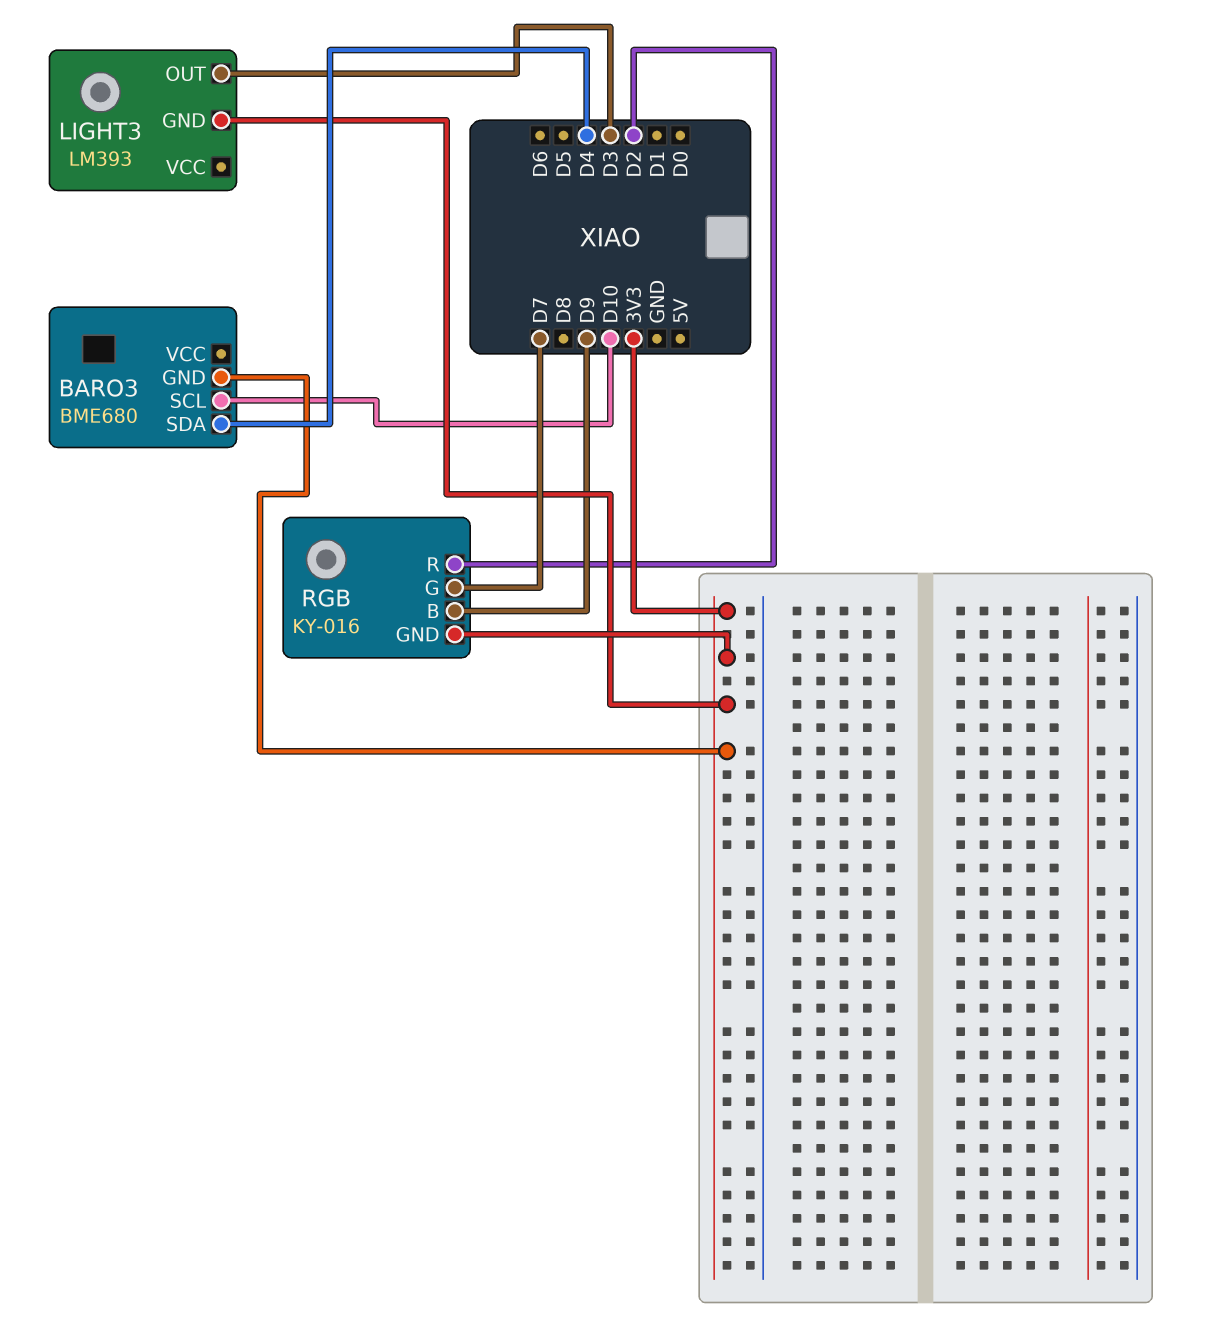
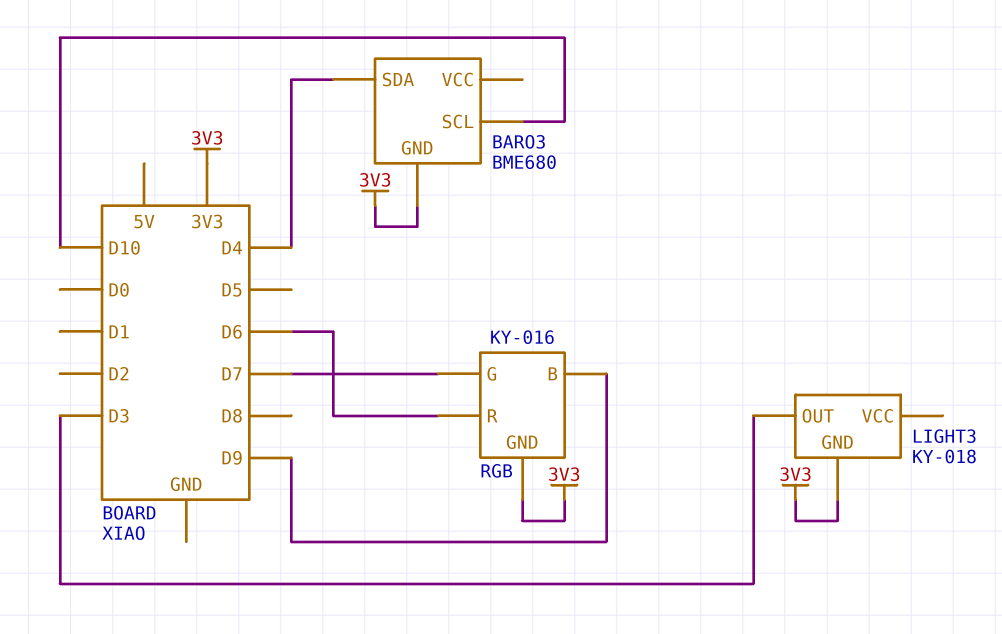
LIGHT3: LM393 -> KY-018
RGB pin R: D2 -> D6

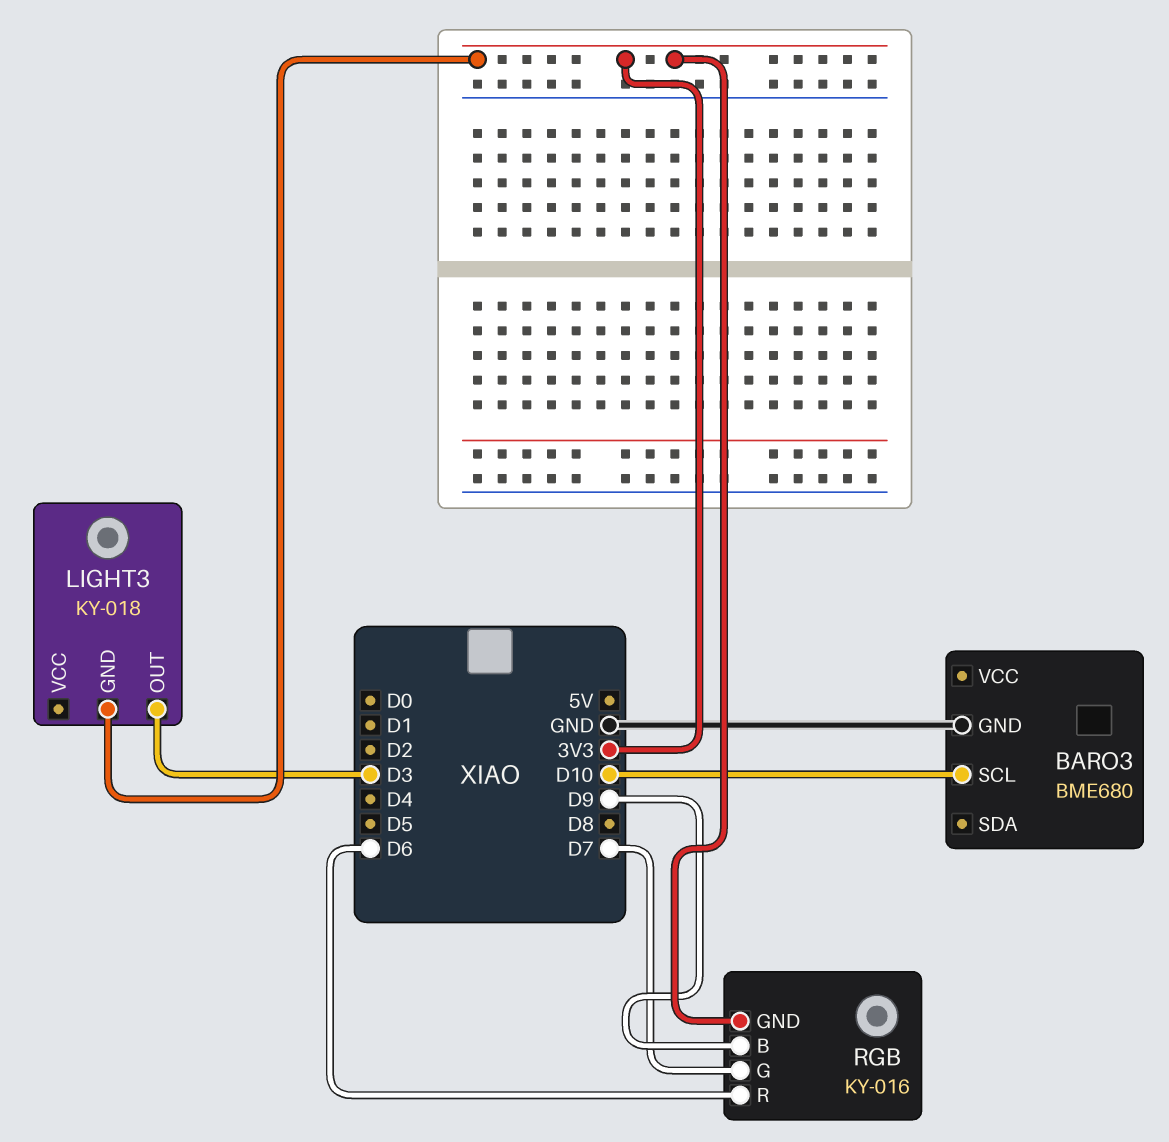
BARO3 pin GND: 3V3 -> GND
BARO3 pin SDA: D4 -> none

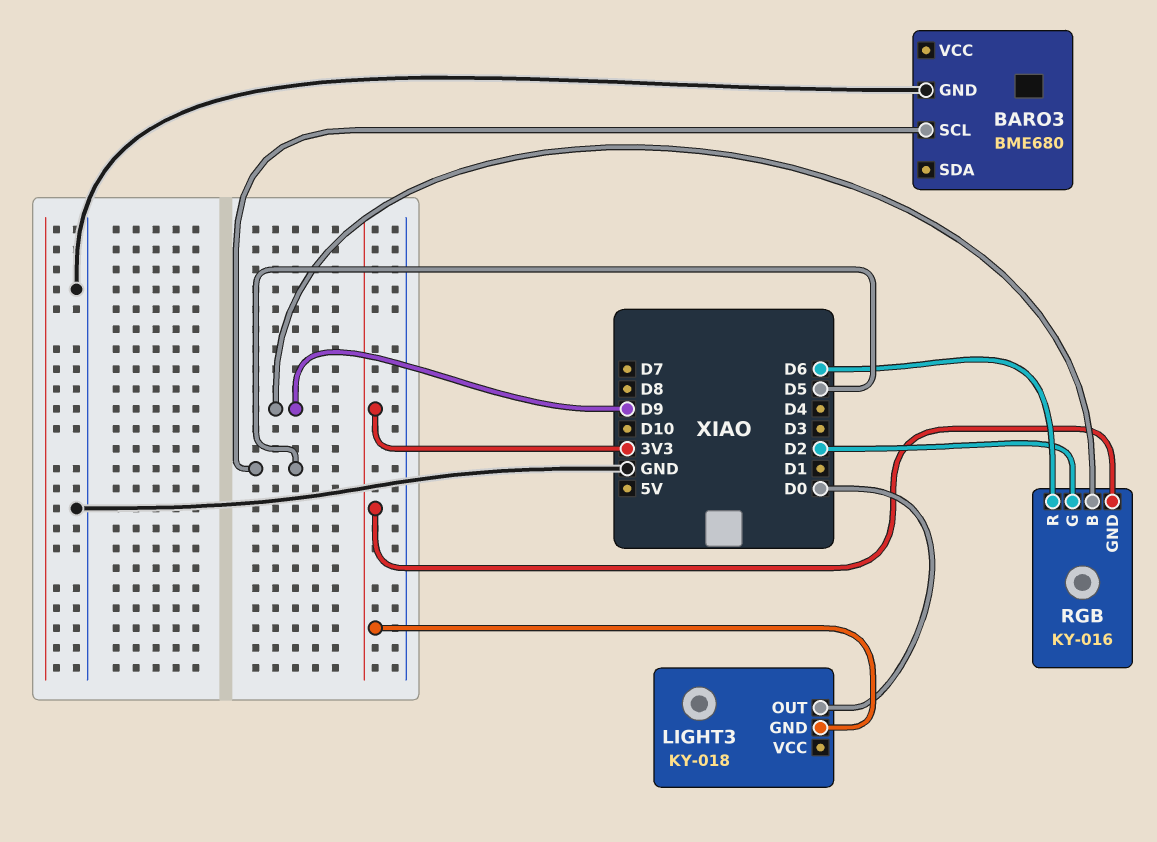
BARO3 pin SCL: D10 -> D5
LIGHT3 pin OUT: D3 -> D0
RGB pin G: D7 -> D2

